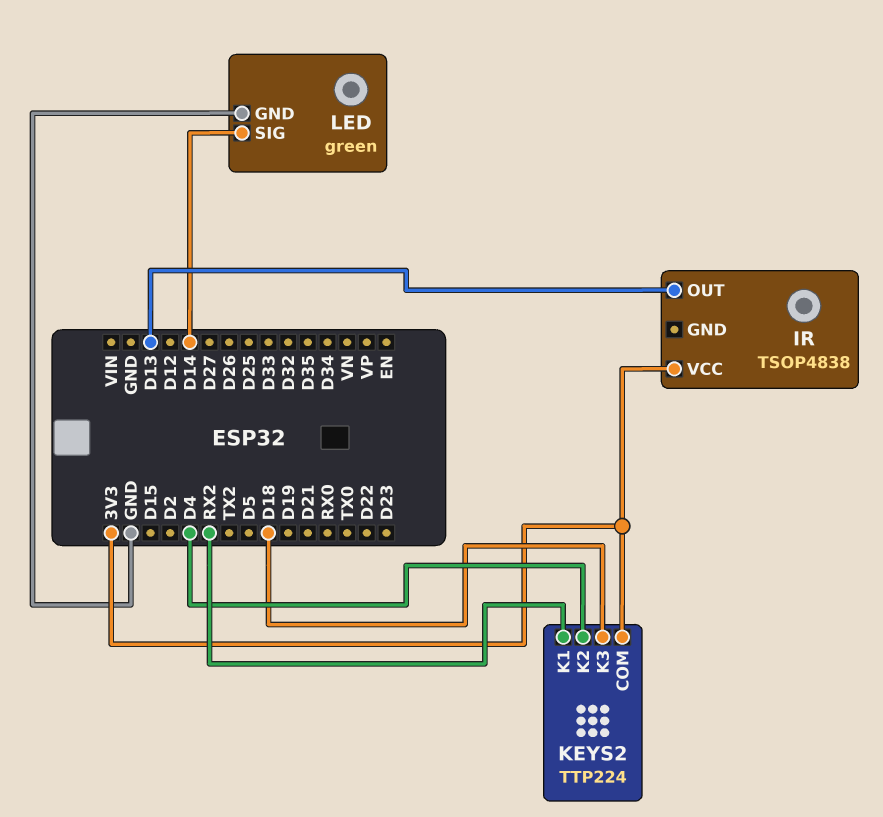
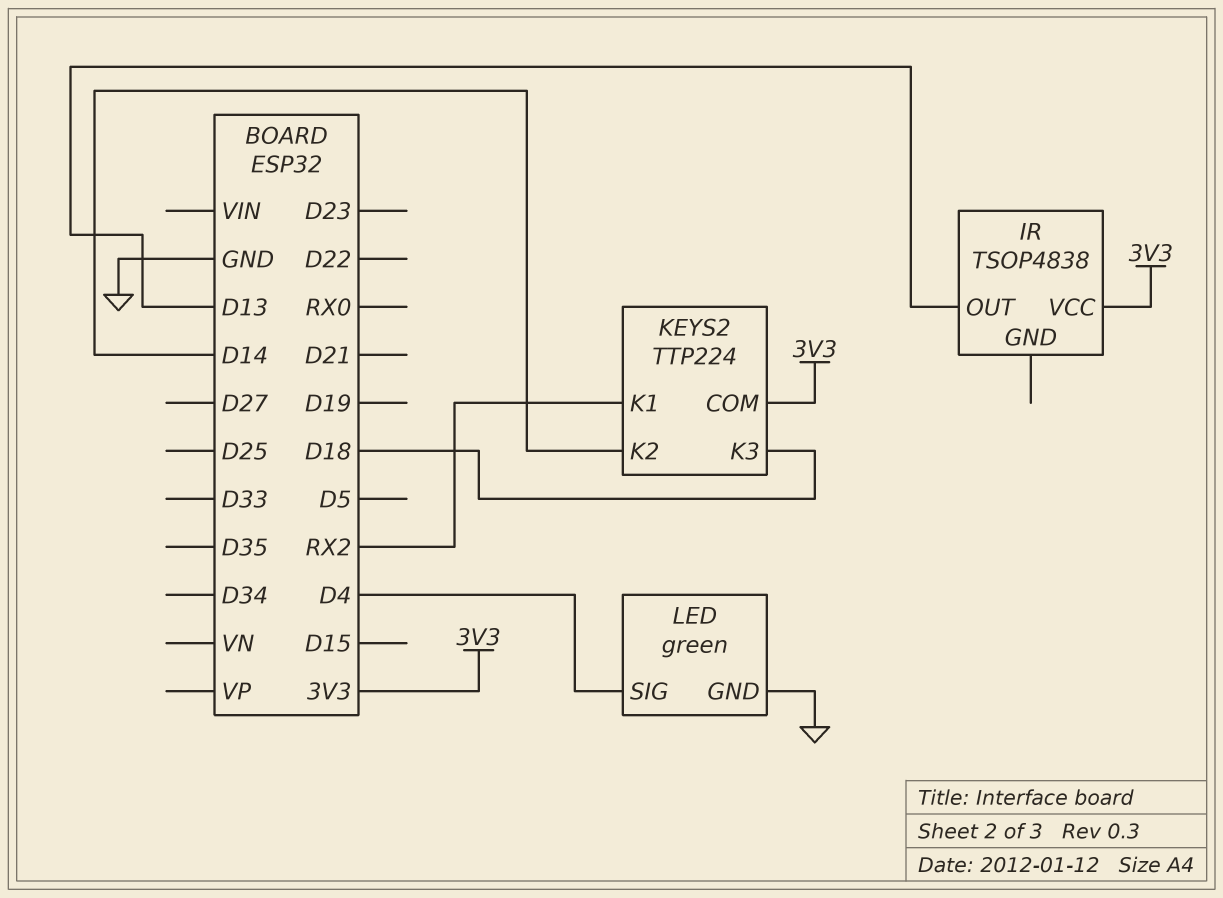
KEYS2 pin K2: D4 -> D14
LED pin SIG: D14 -> D4

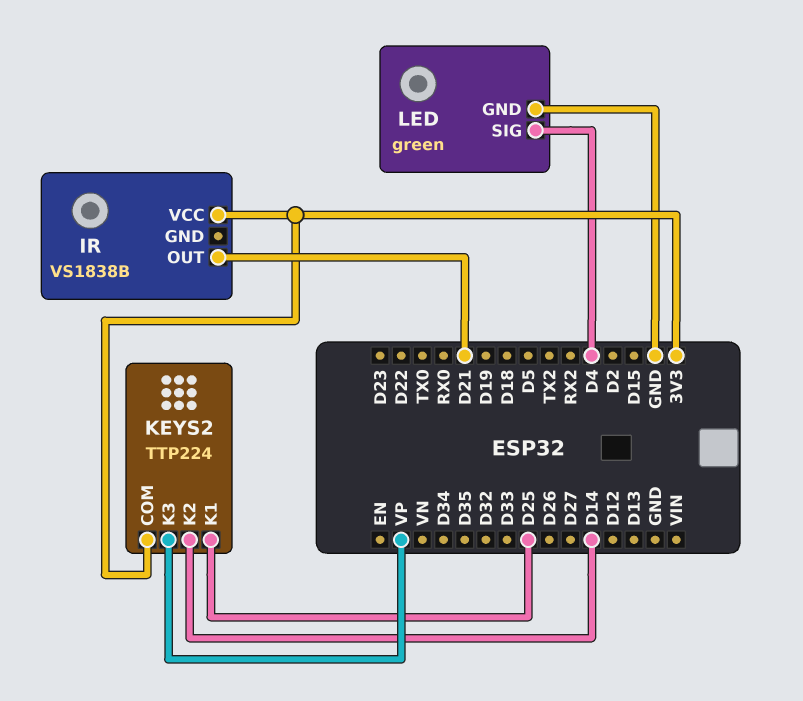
IR: TSOP4838 -> VS1838B
IR pin OUT: D13 -> D21
KEYS2 pin K1: RX2 -> D25
KEYS2 pin K3: D18 -> VP

